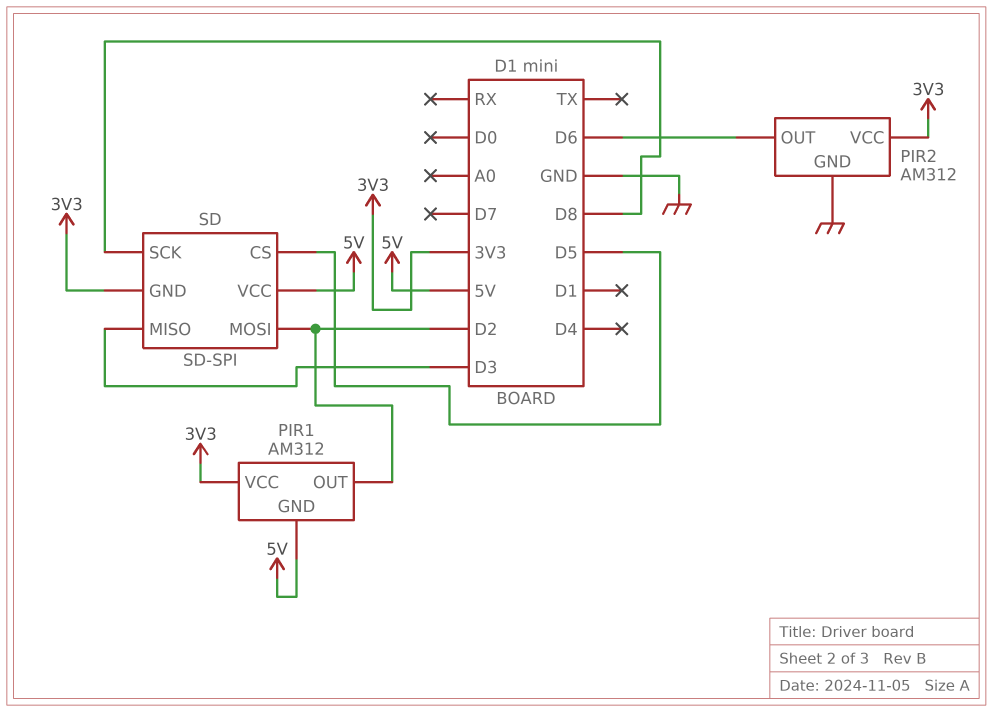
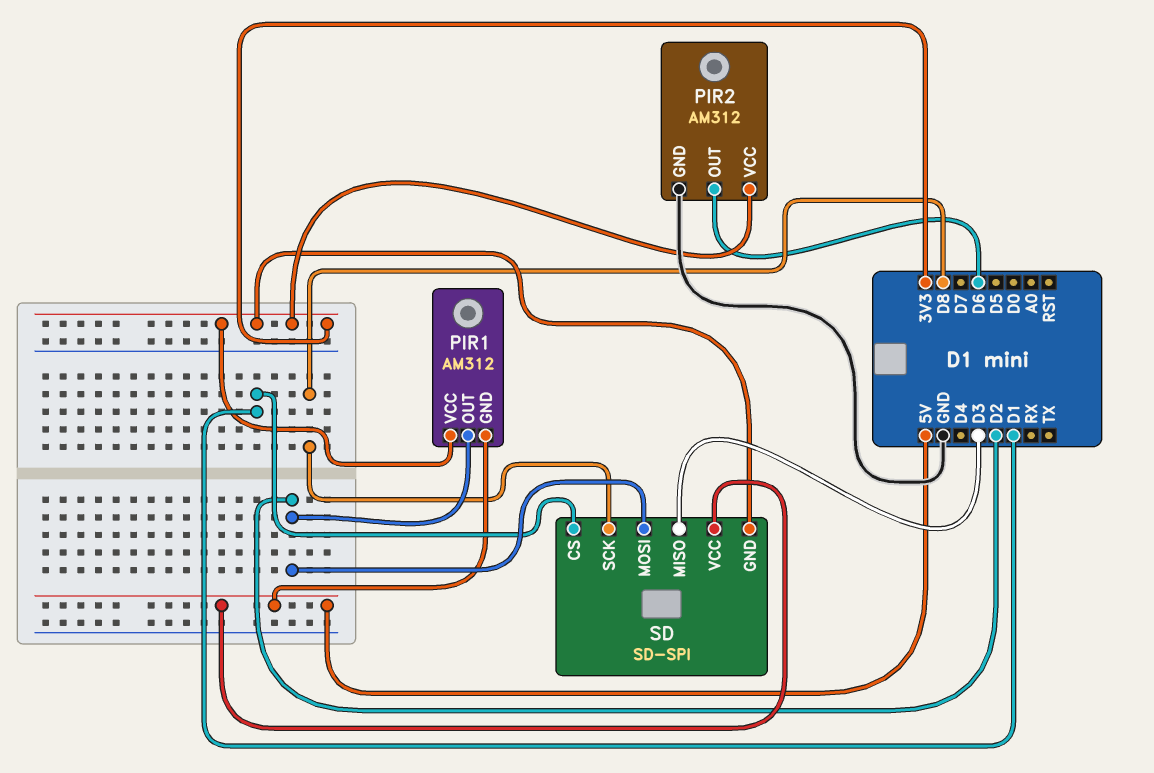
SD pin CS: D5 -> D1

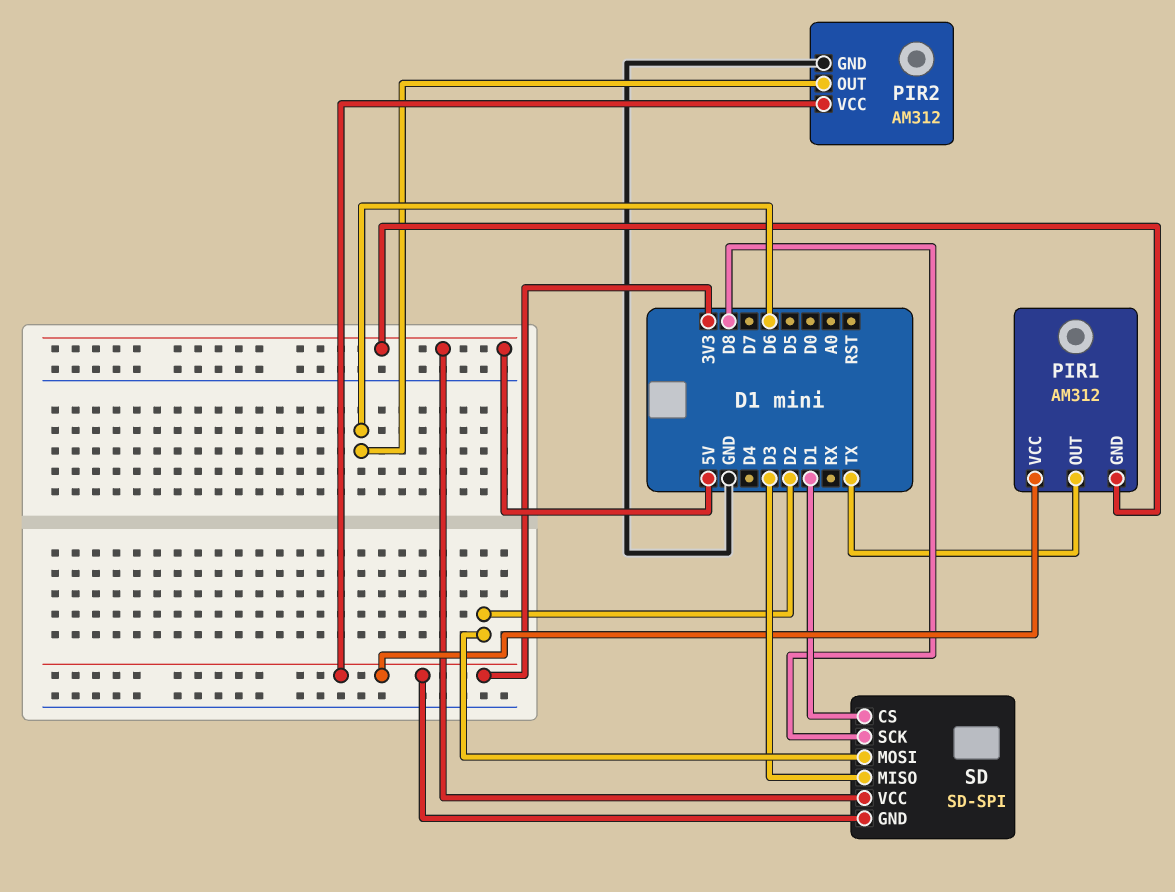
PIR1 pin OUT: D2 -> TX

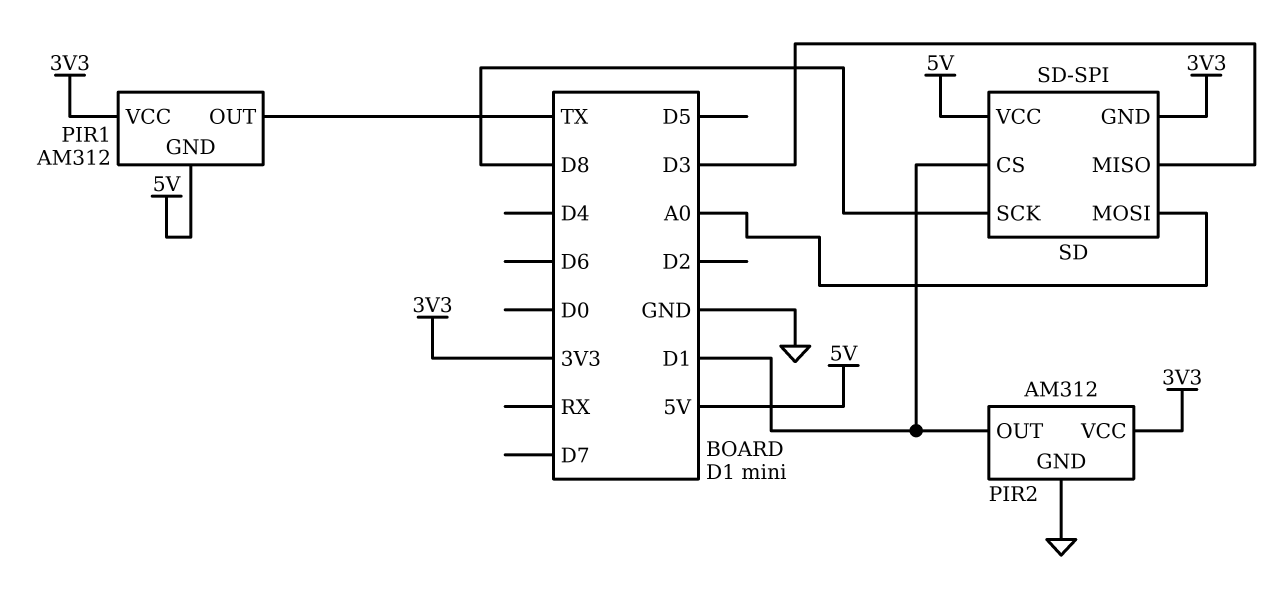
PIR2 pin OUT: D6 -> D1
SD pin MOSI: D2 -> A0

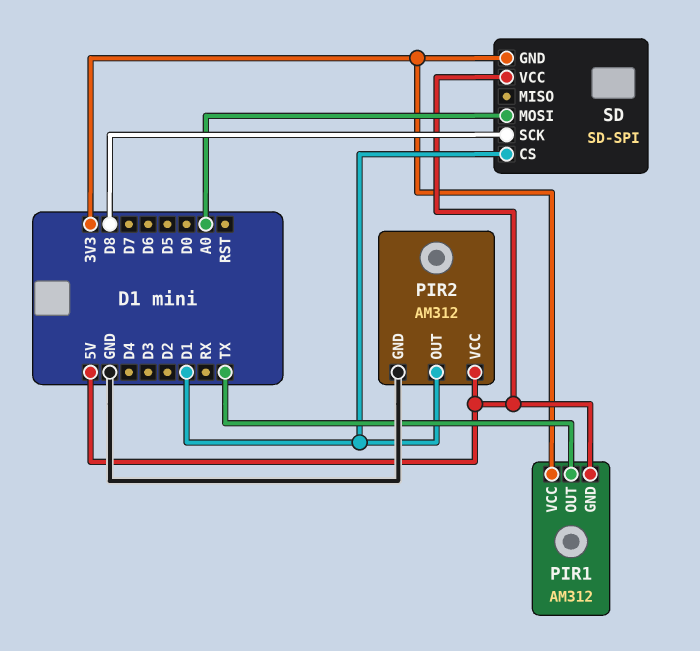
PIR2 pin VCC: 3V3 -> 5V
SD pin MISO: D3 -> none

